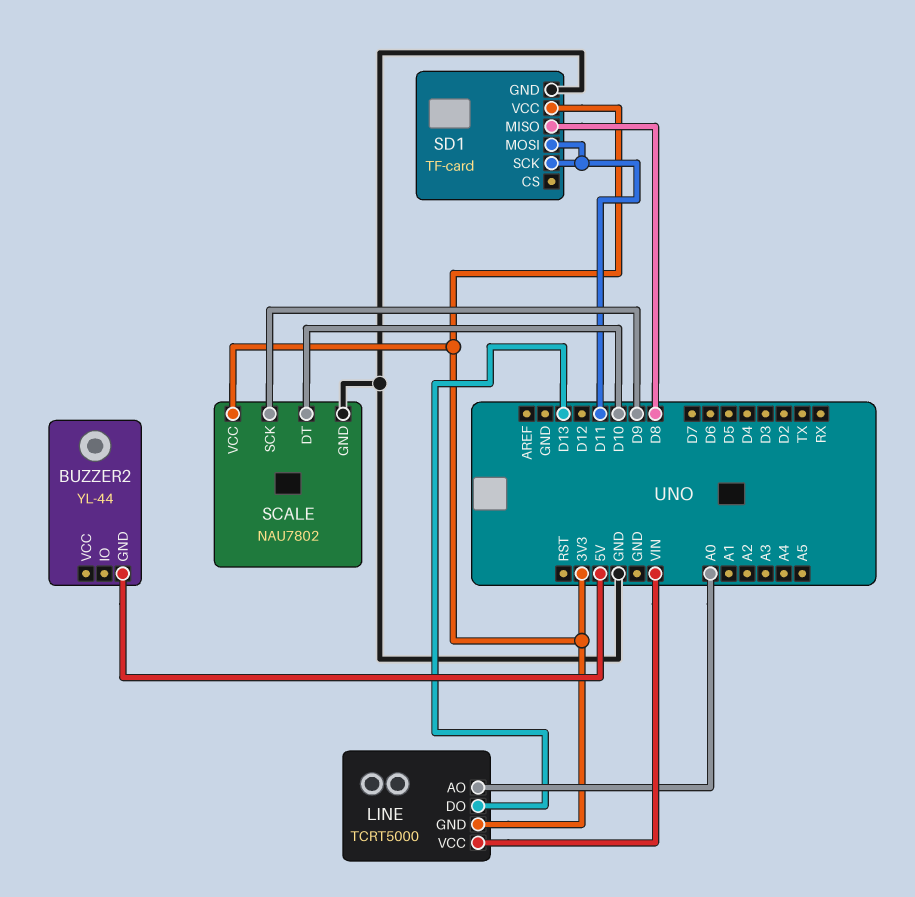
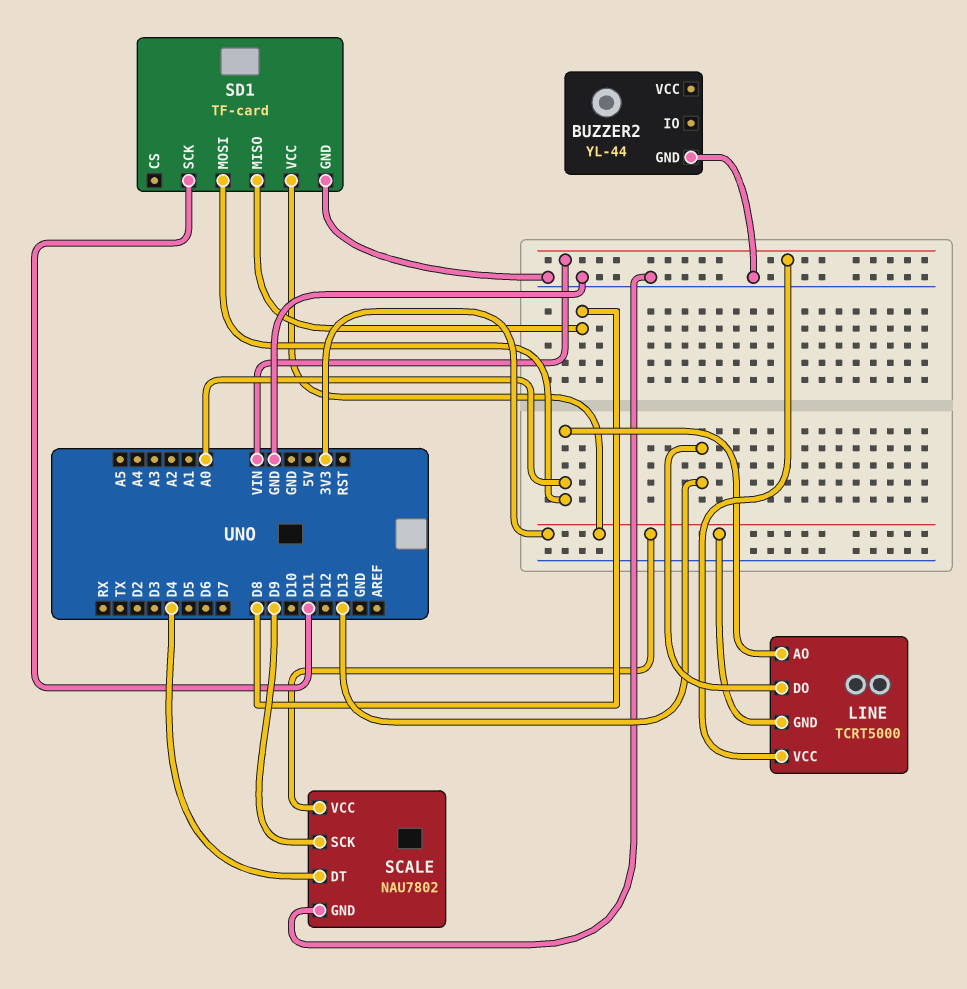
BUZZER2 pin GND: 5V -> GND
SCALE pin DT: D10 -> D4
SD1 pin MOSI: D11 -> A0

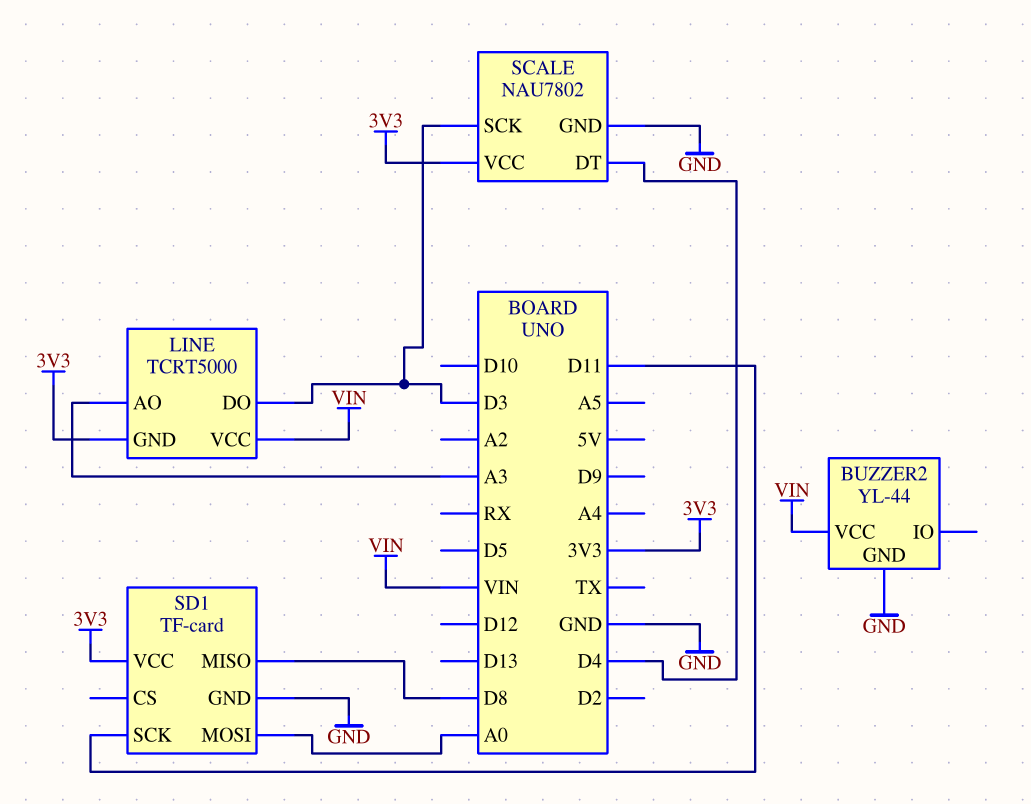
BUZZER2 pin VCC: none -> VIN
LINE pin AO: A0 -> A3
LINE pin DO: D13 -> D3
SCALE pin SCK: D9 -> D3

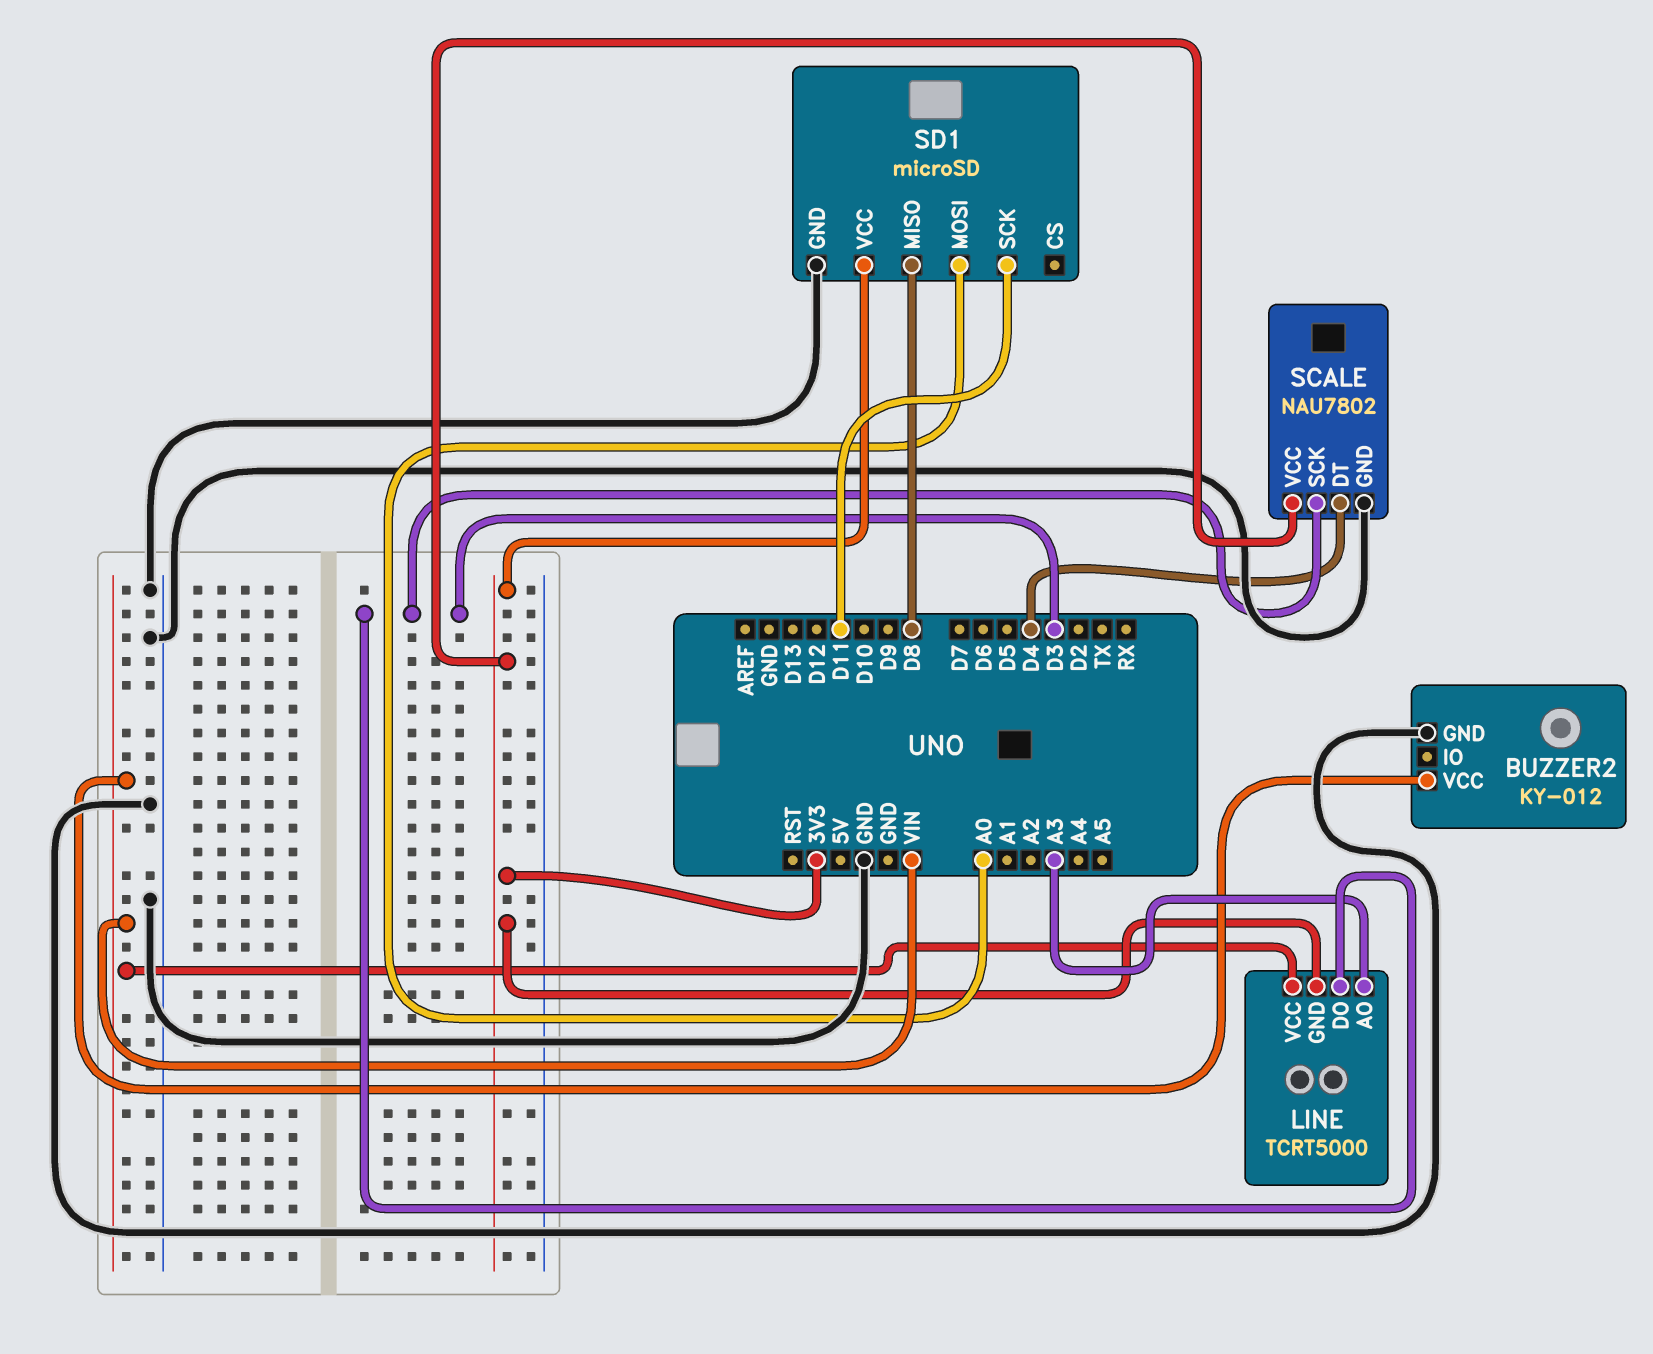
BUZZER2: YL-44 -> KY-012
SD1: TF-card -> microSD

